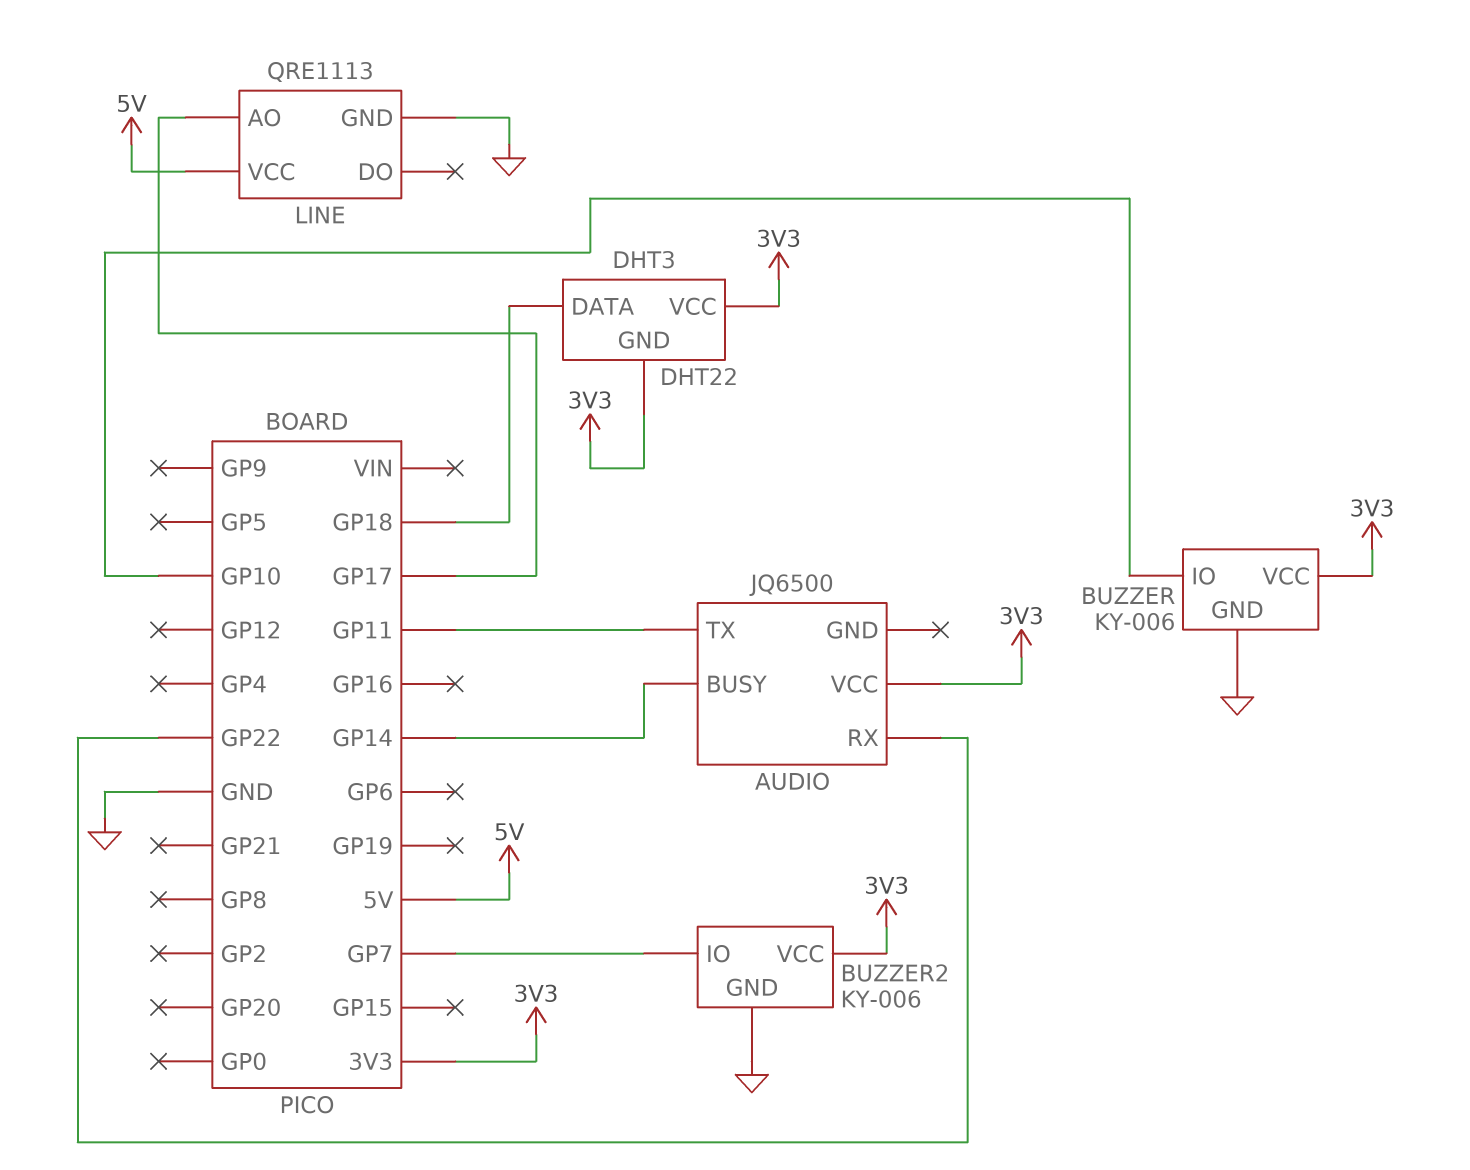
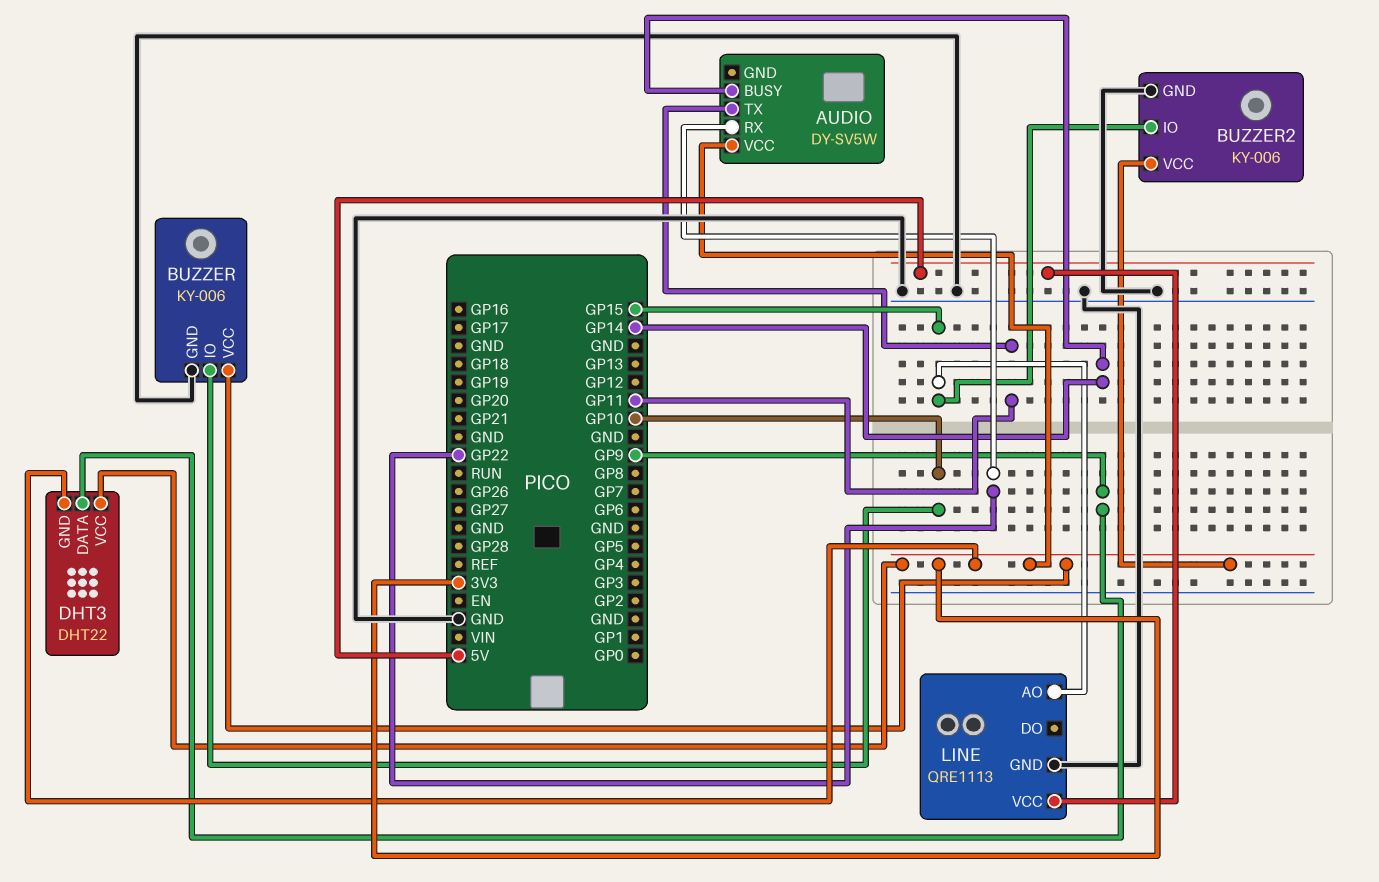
AUDIO: JQ6500 -> DY-SV5W
BUZZER2 pin IO: GP7 -> GP15
DHT3 pin DATA: GP18 -> GP9
LINE pin AO: GP17 -> GP15

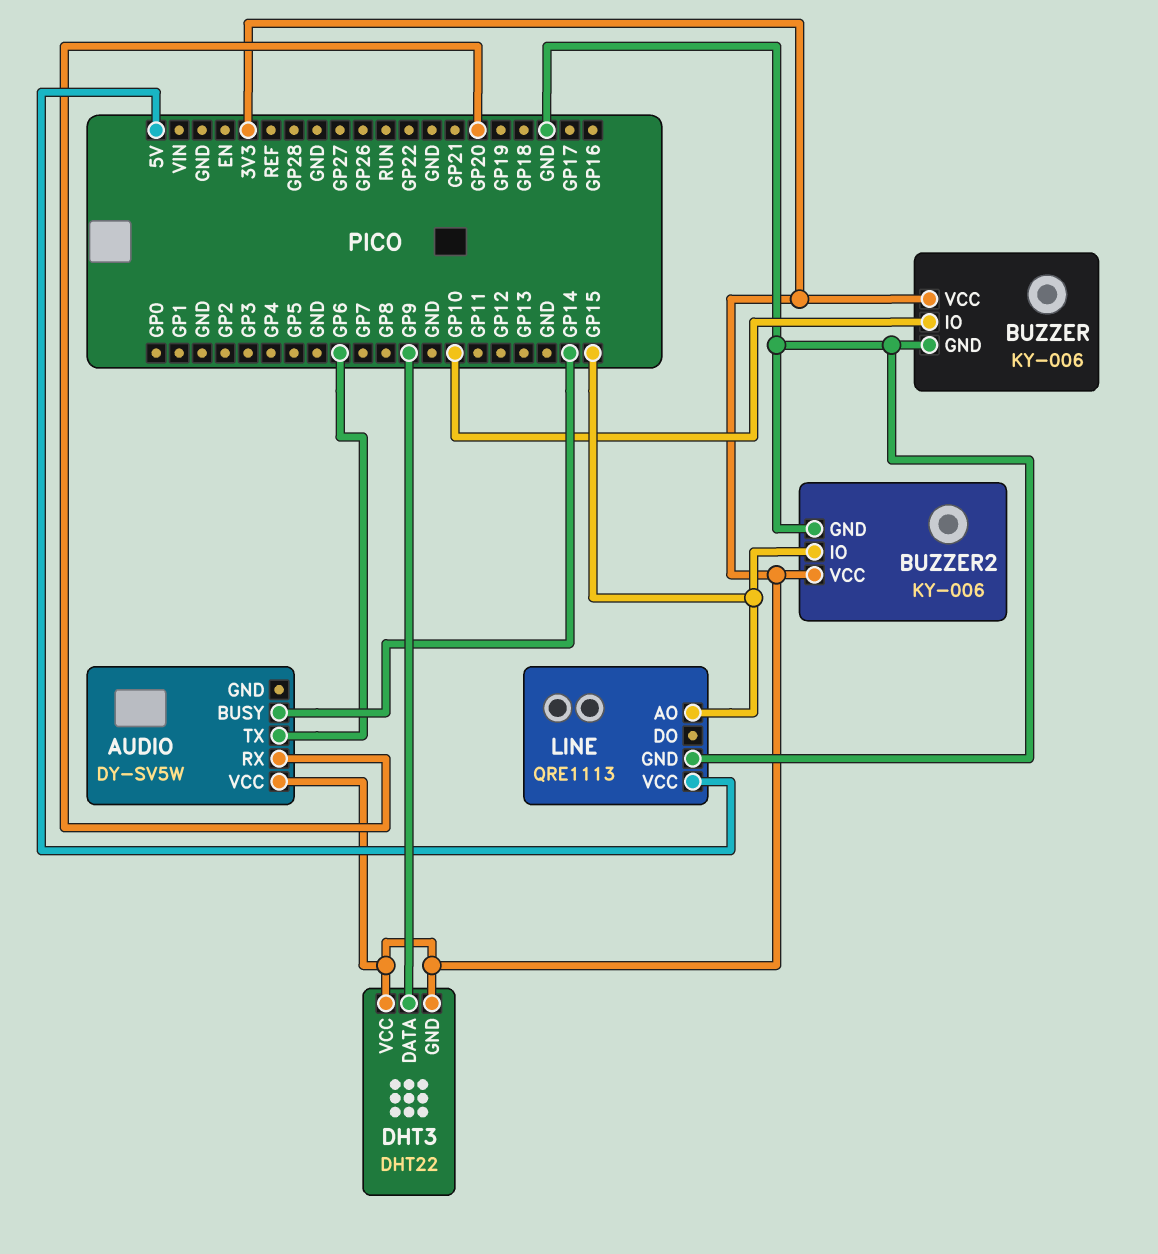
AUDIO pin RX: GP22 -> GP20
AUDIO pin TX: GP11 -> GP6

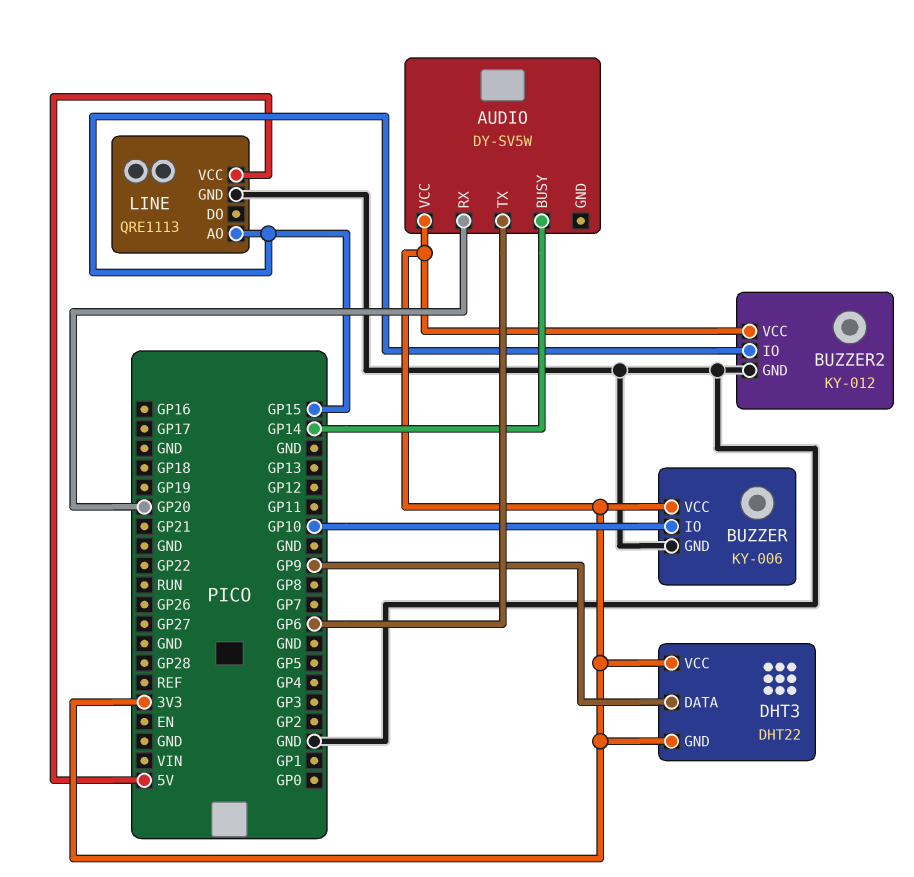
BUZZER2: KY-006 -> KY-012

